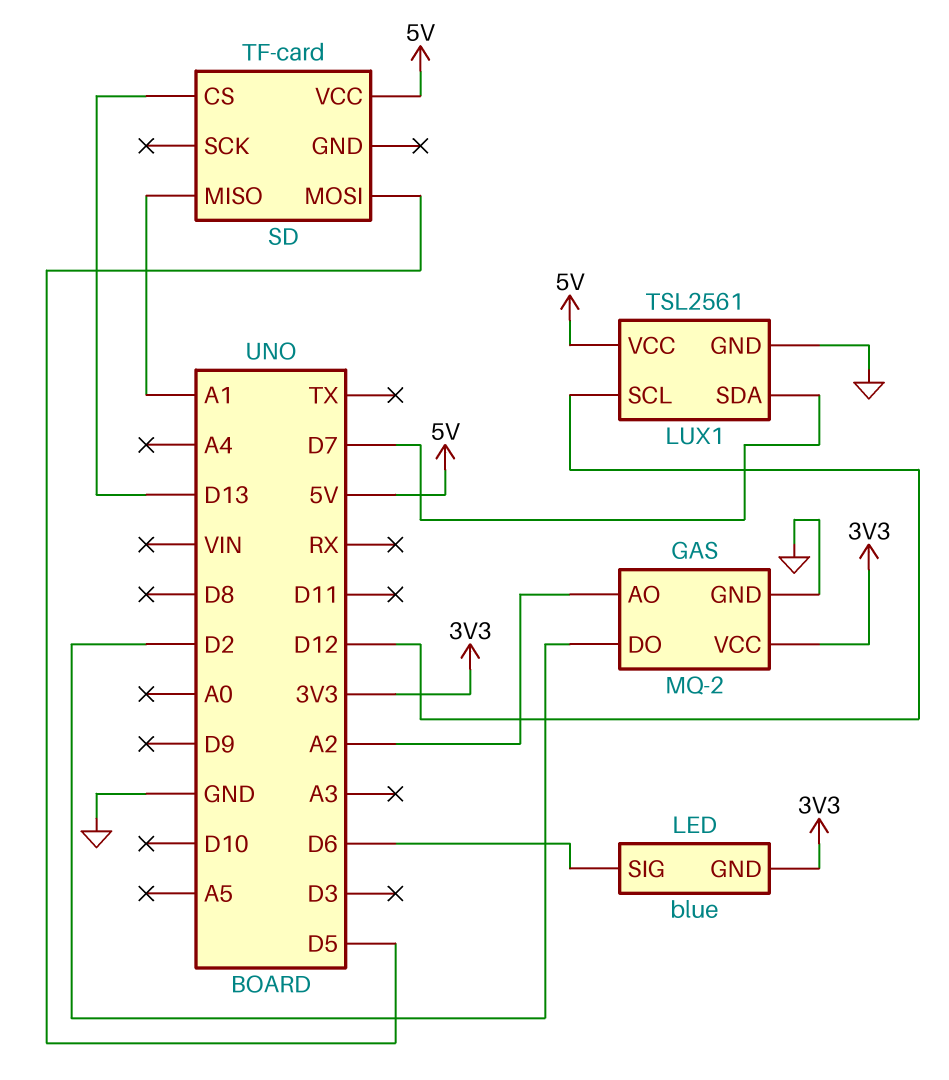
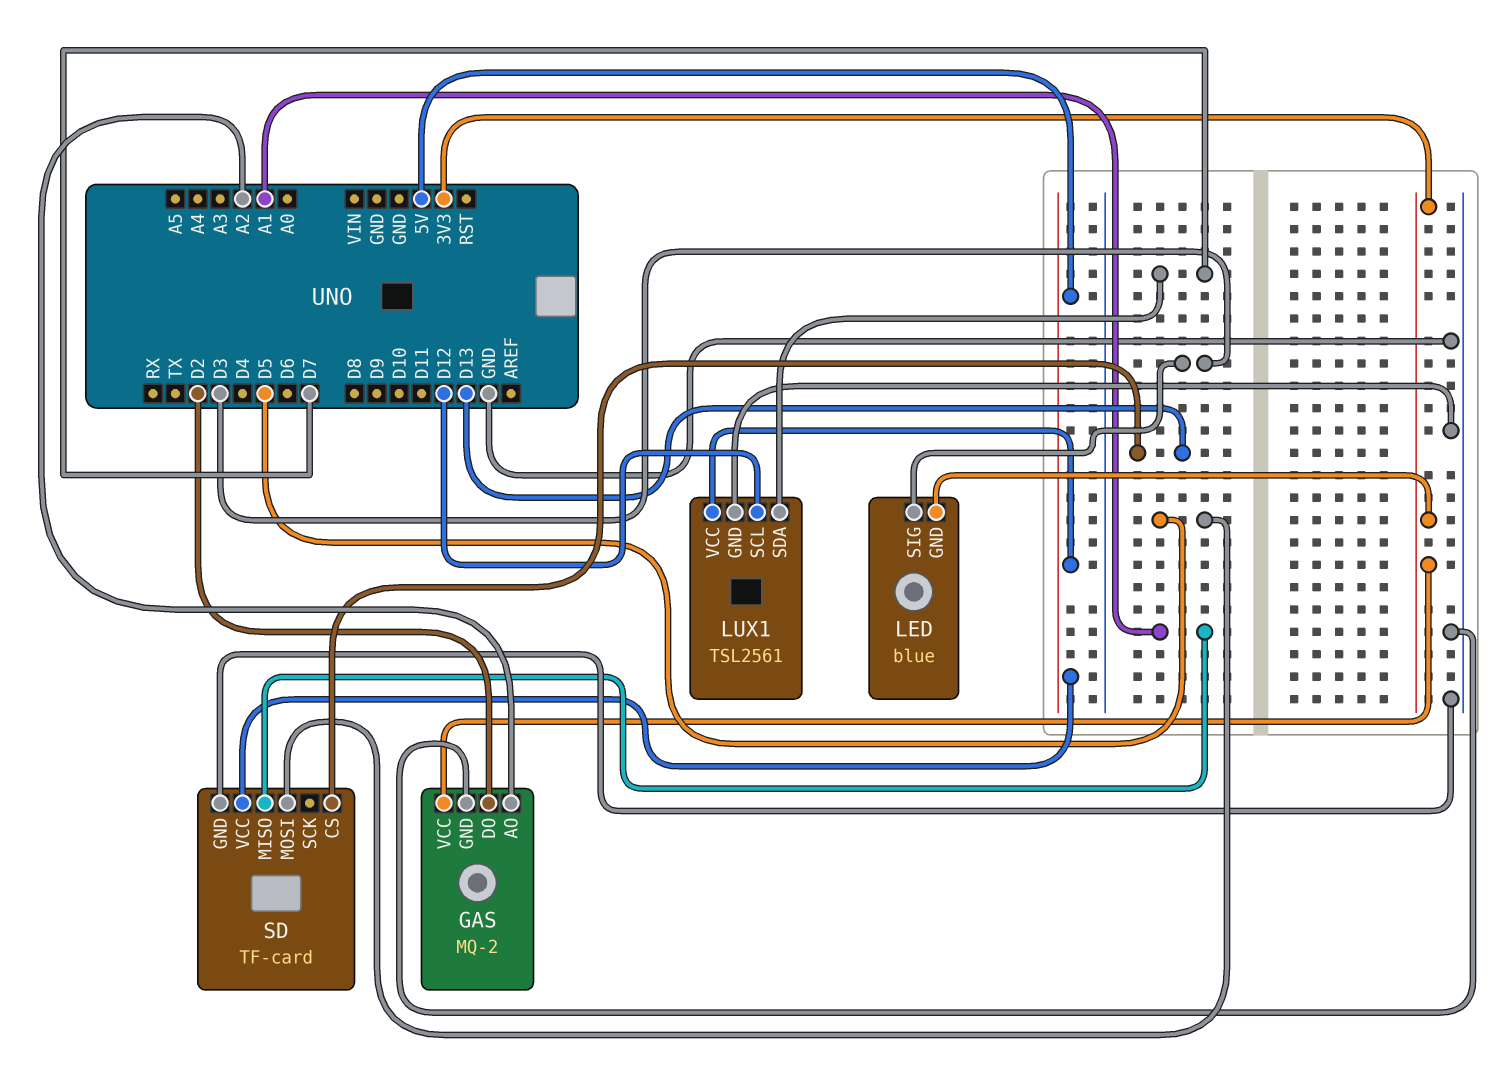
LED pin SIG: D6 -> D3
SD pin GND: none -> GND

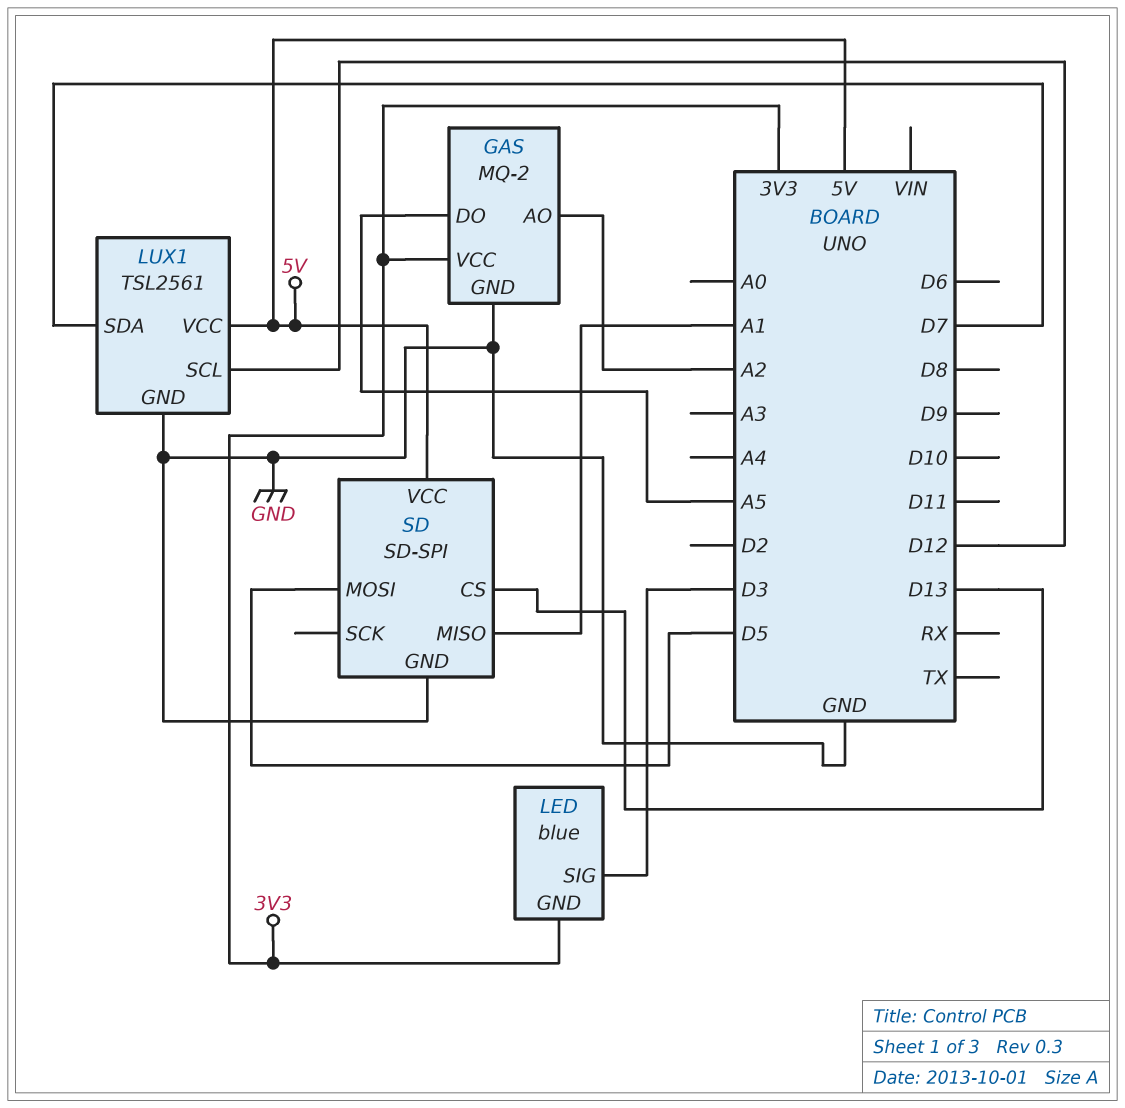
GAS pin DO: D2 -> A5
SD: TF-card -> SD-SPI

